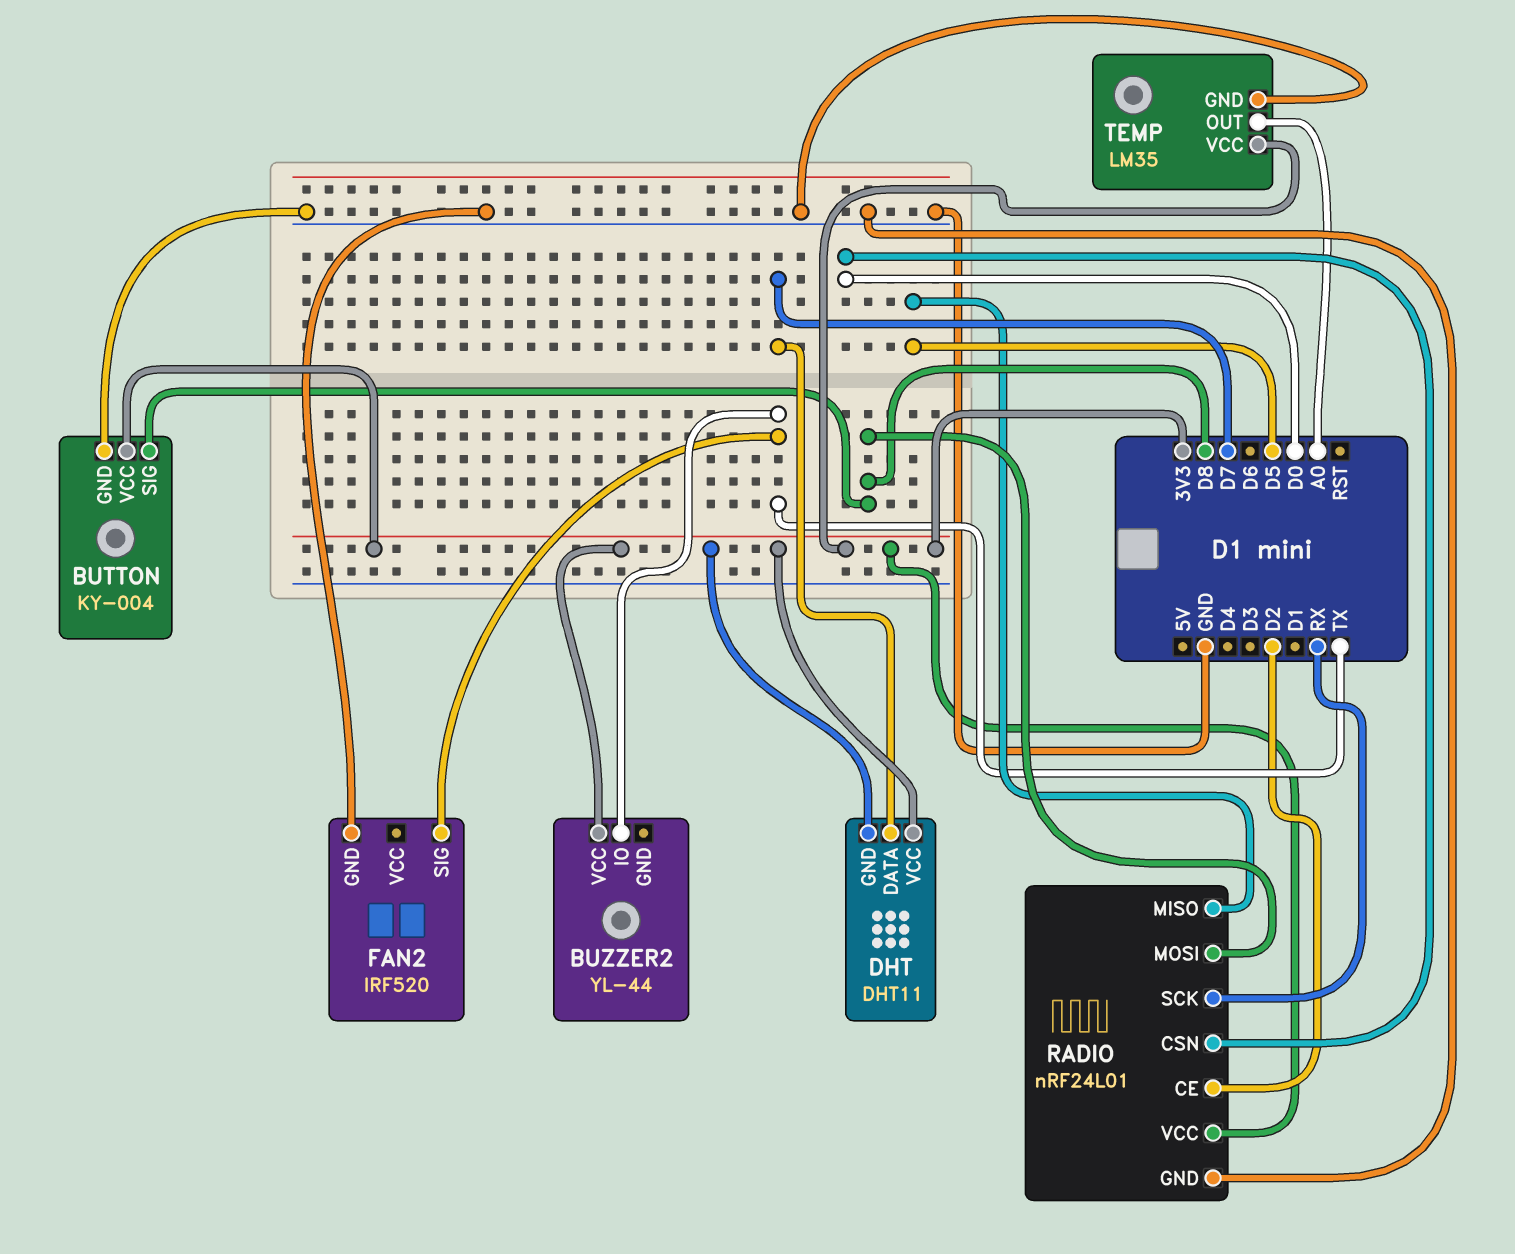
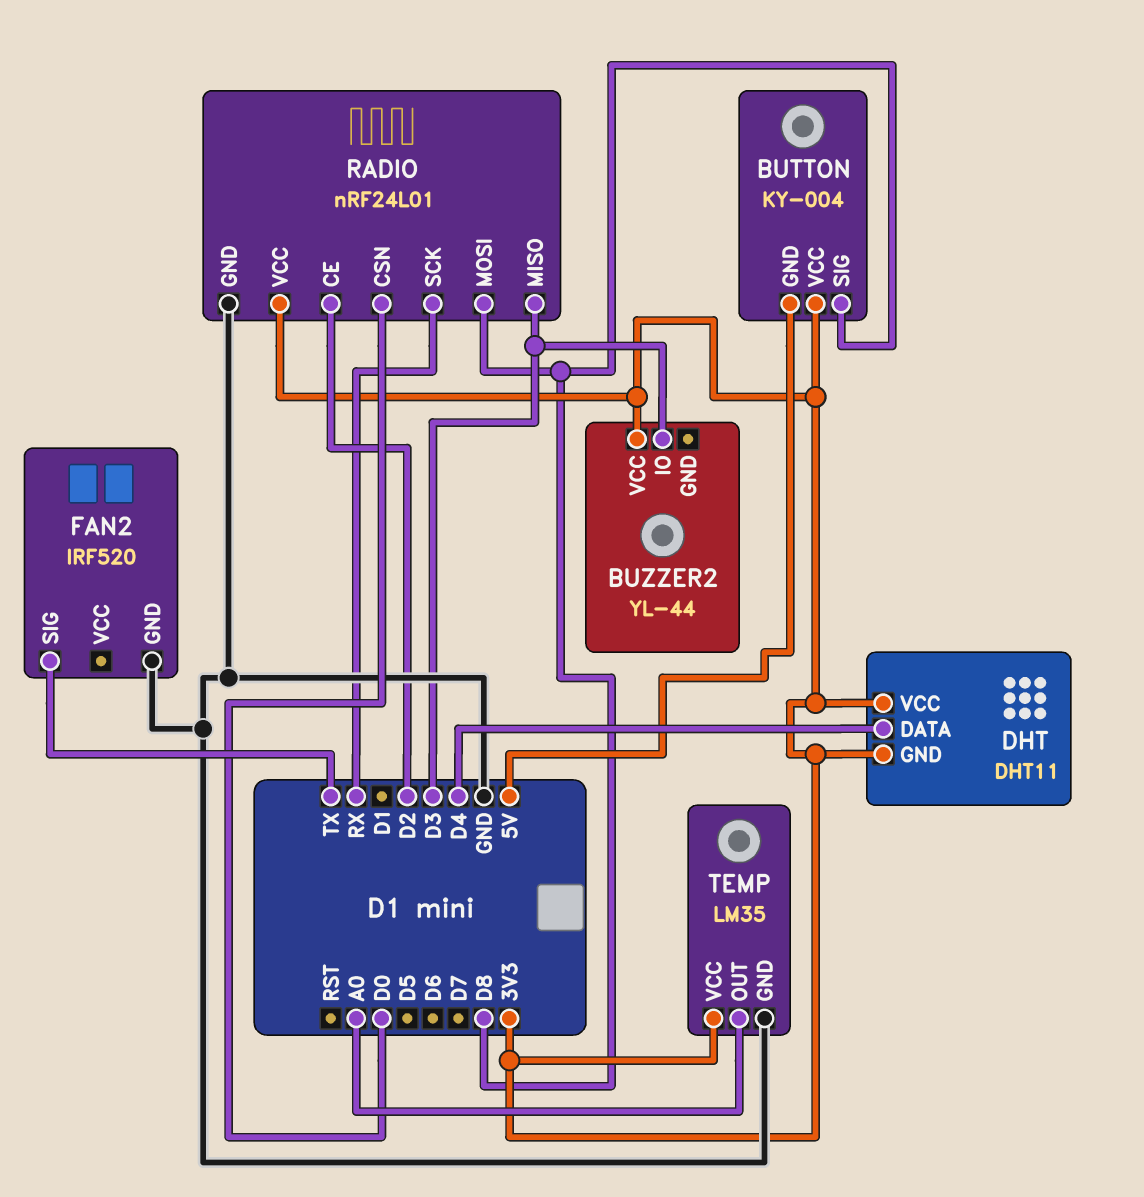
BUTTON pin GND: GND -> 5V
BUZZER2 pin IO: TX -> D3
DHT pin DATA: D7 -> D4
RADIO pin MISO: D5 -> D3

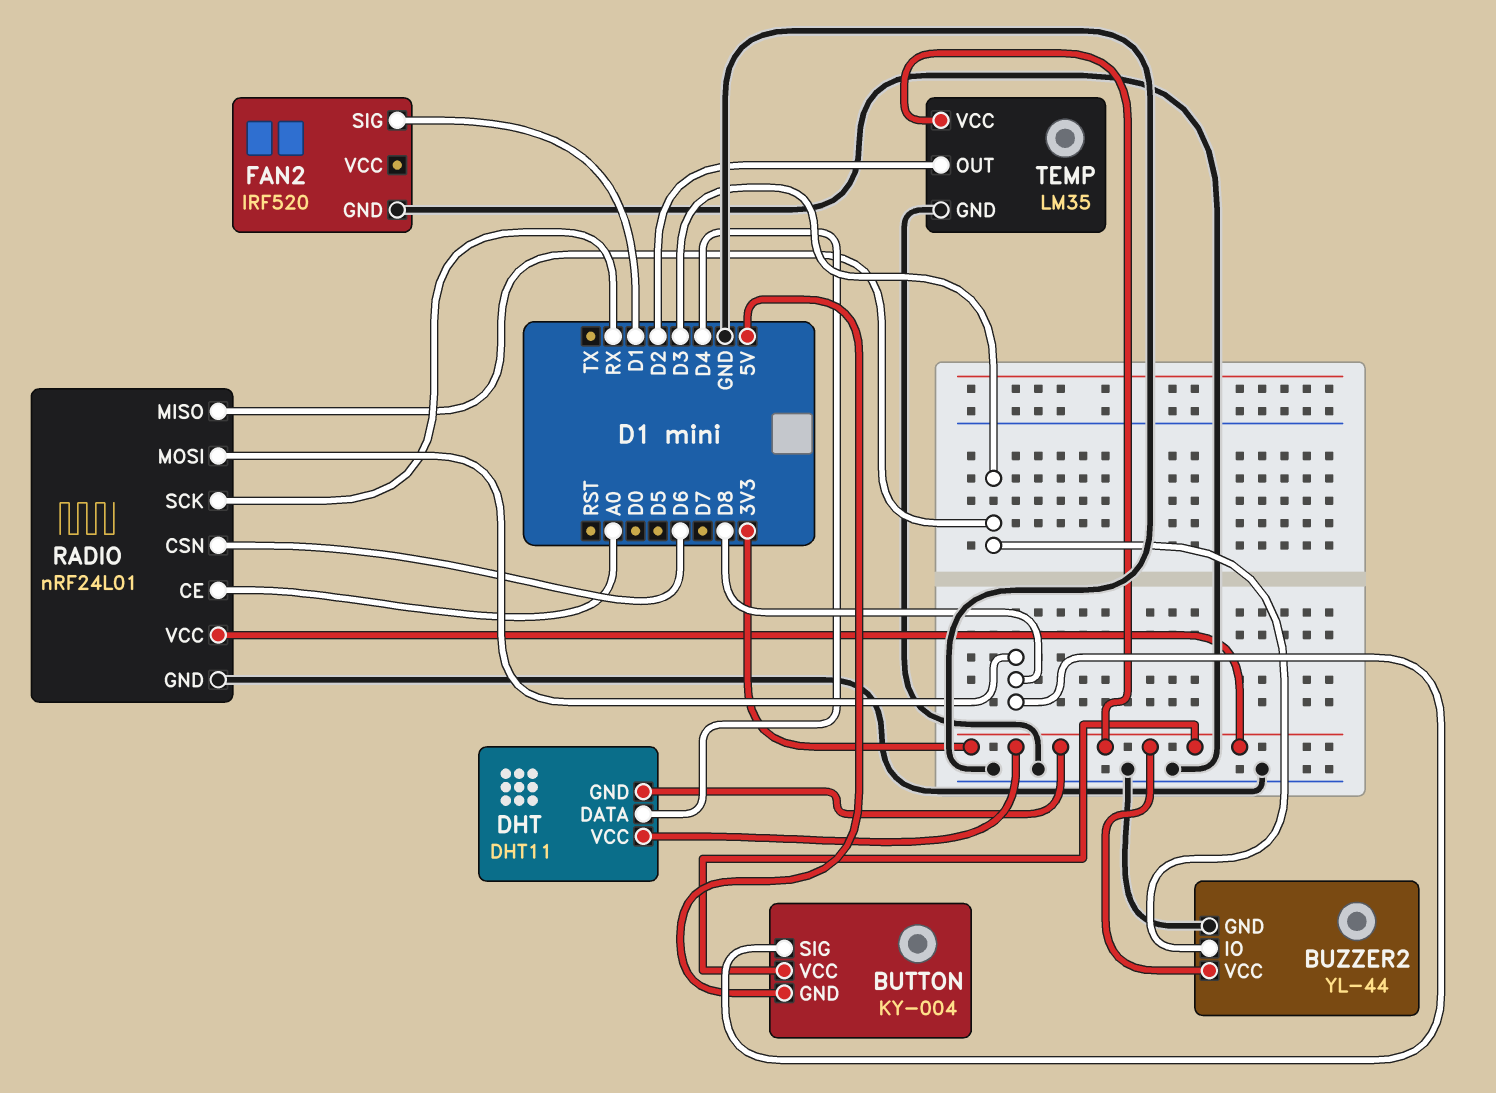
BUZZER2 pin GND: none -> GND
FAN2 pin SIG: TX -> D1
RADIO pin CE: D2 -> A0
RADIO pin CSN: D0 -> D6
TEMP pin OUT: A0 -> D2

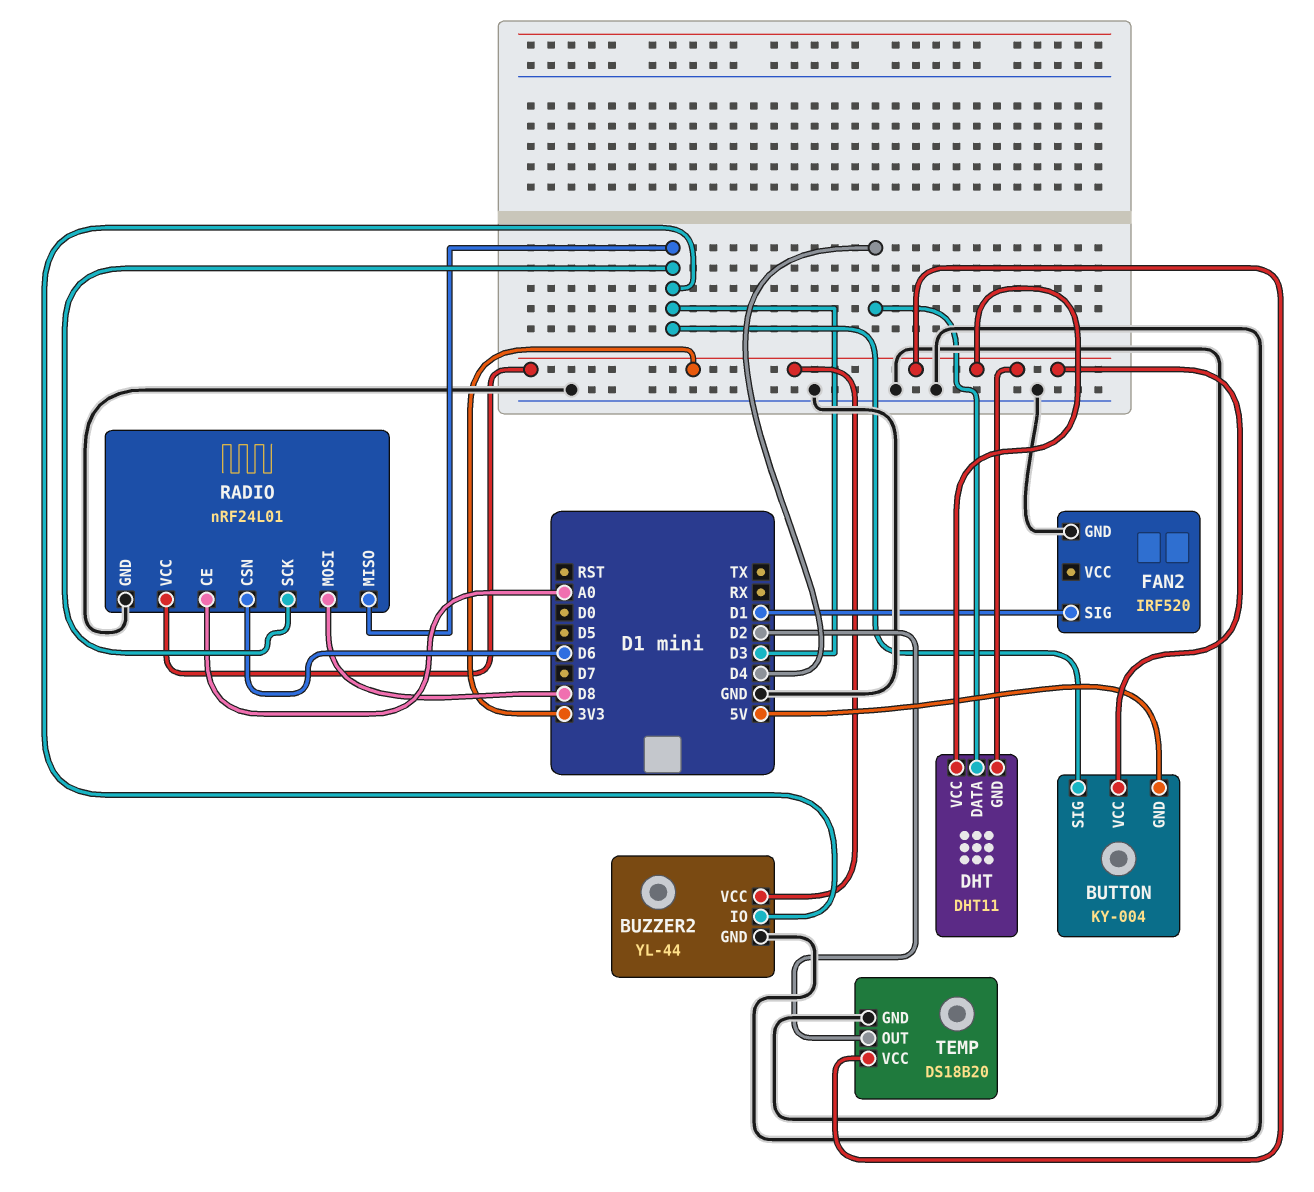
BUTTON pin SIG: D8 -> D3
RADIO pin SCK: RX -> D3
TEMP: LM35 -> DS18B20

